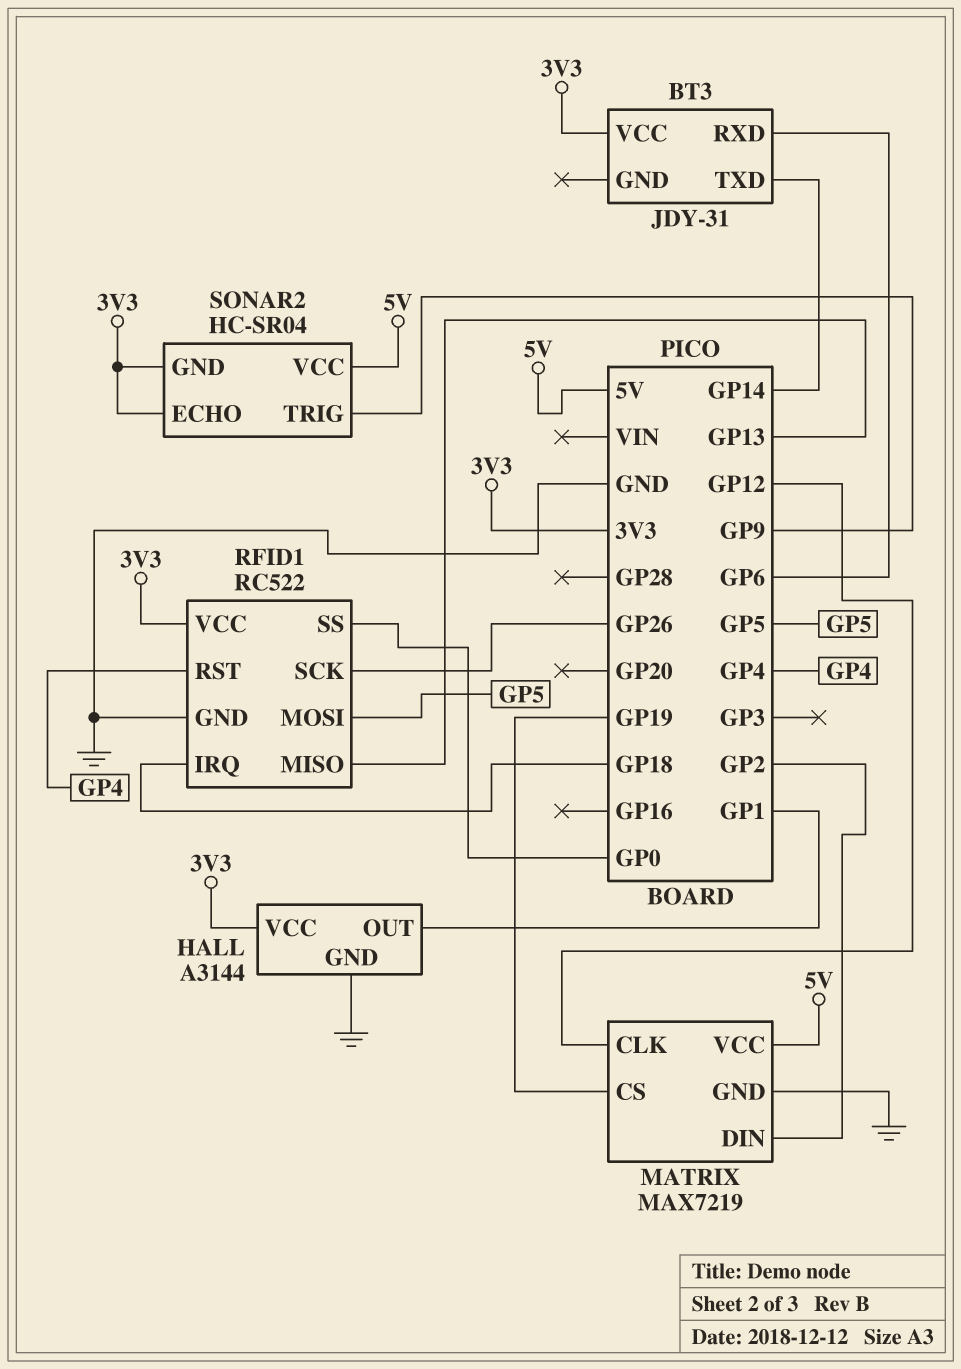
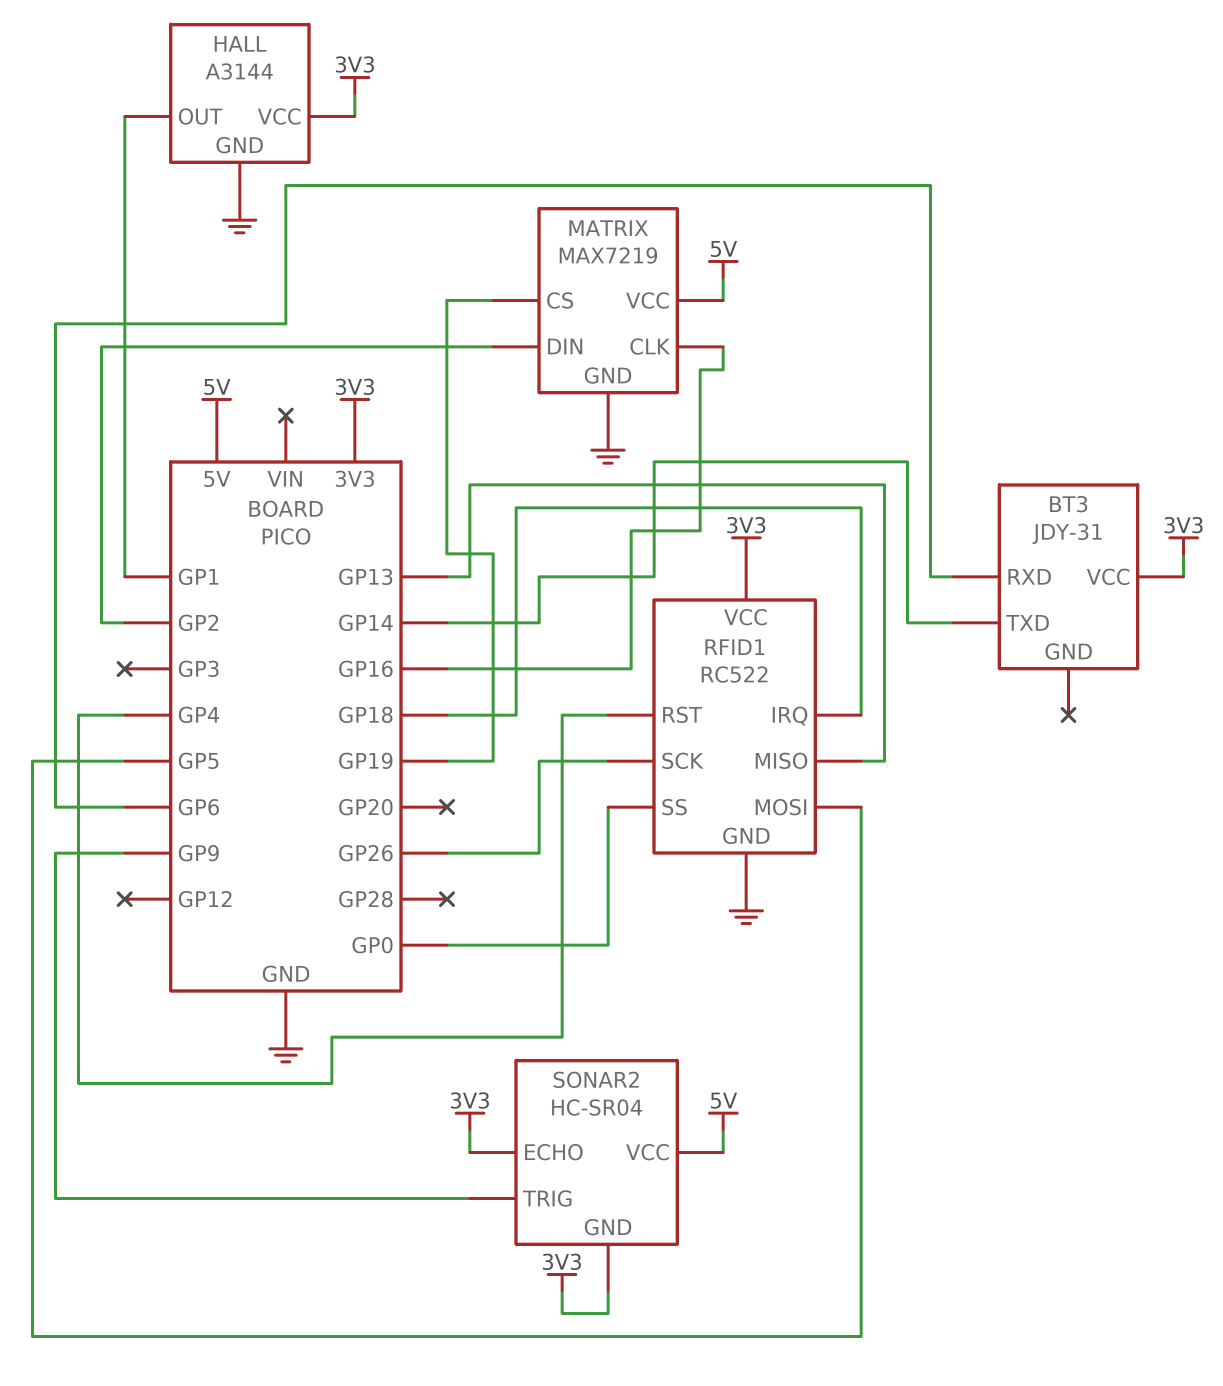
MATRIX pin CLK: GP12 -> GP16

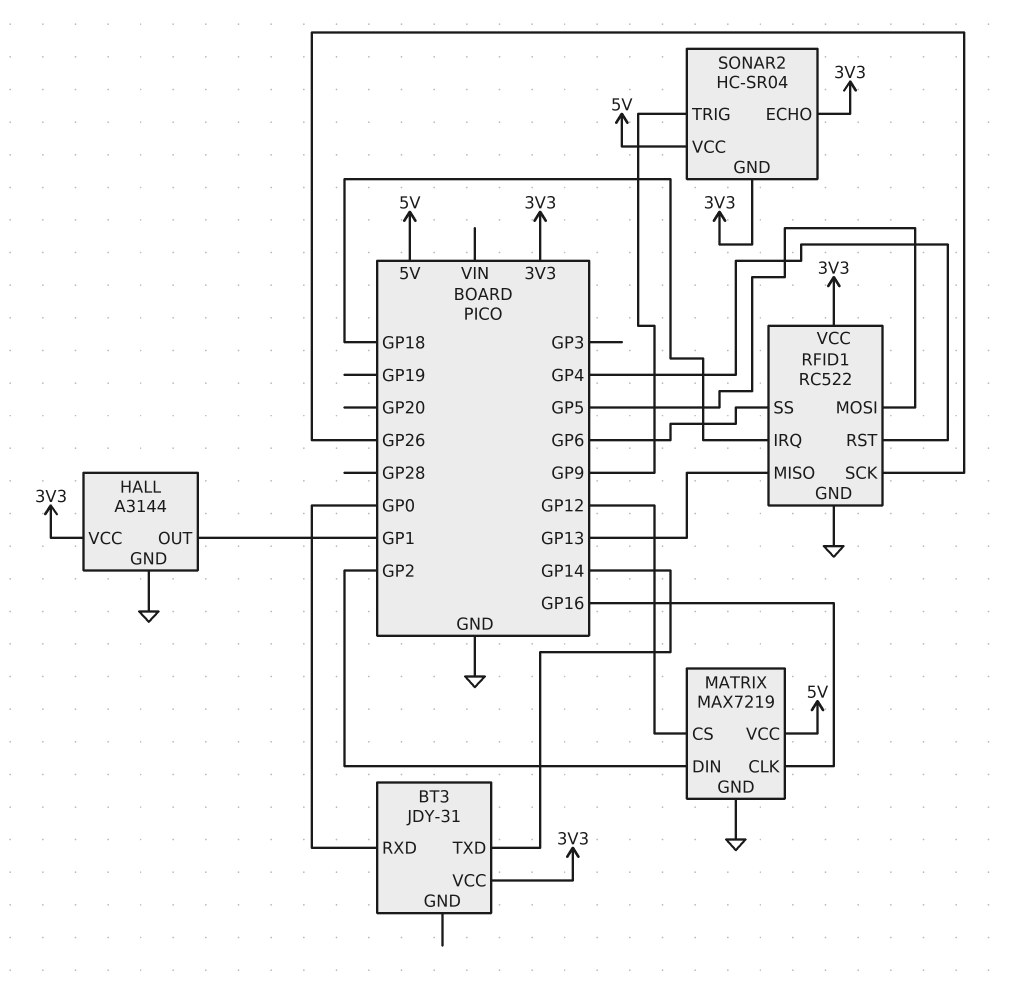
BT3 pin RXD: GP6 -> GP0
MATRIX pin CS: GP19 -> GP12
RFID1 pin SS: GP0 -> GP6

